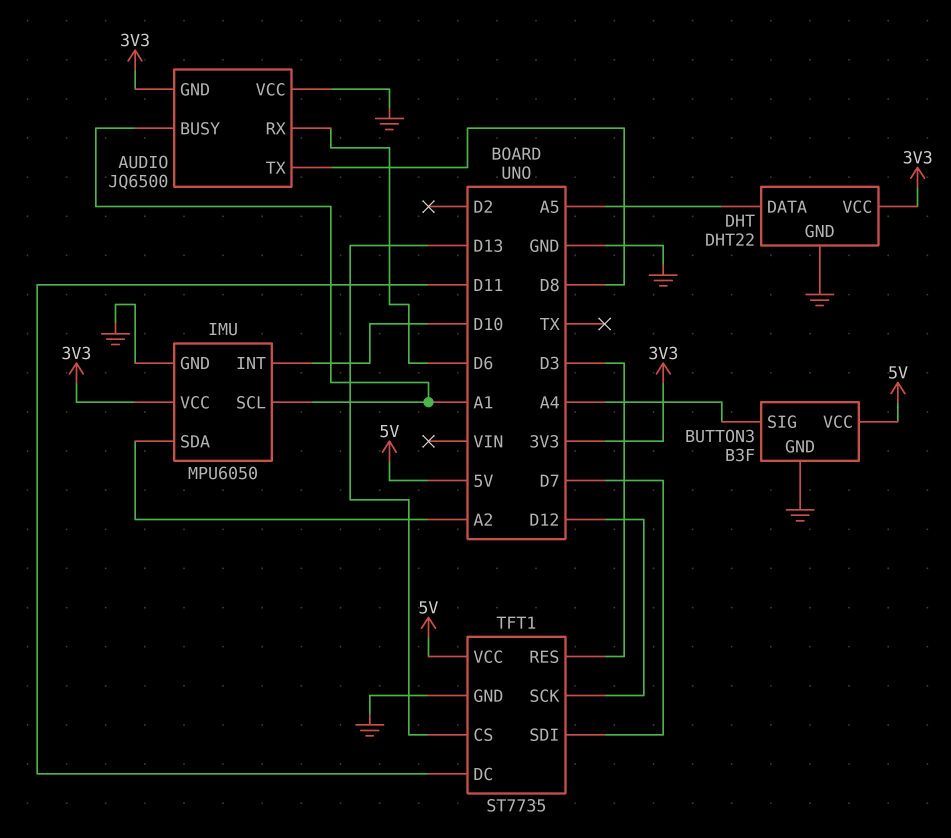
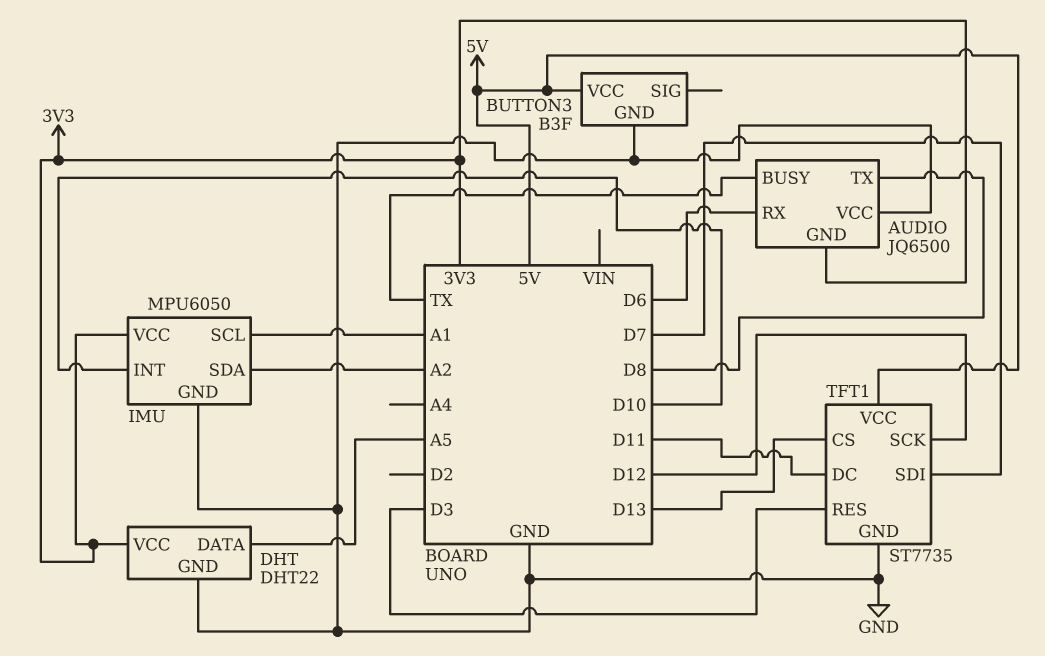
AUDIO pin BUSY: A1 -> TX
BUTTON3 pin SIG: A4 -> none

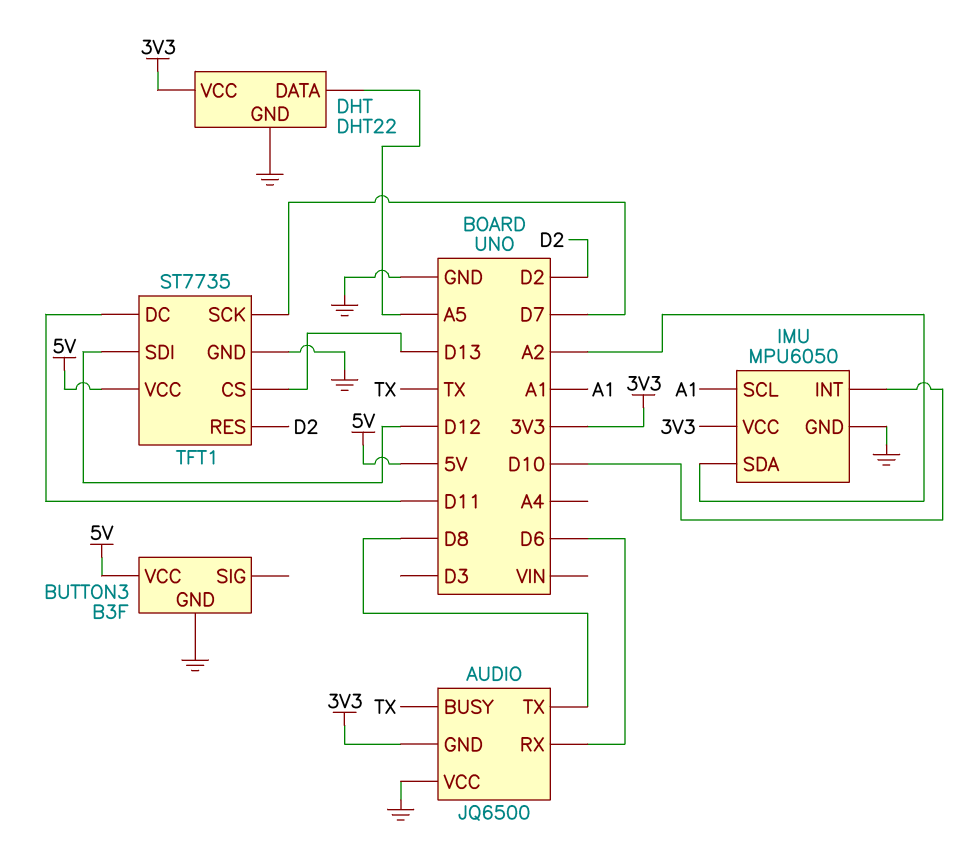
TFT1 pin RES: D3 -> D2
TFT1 pin SCK: D12 -> D7
TFT1 pin SDI: D7 -> D12

